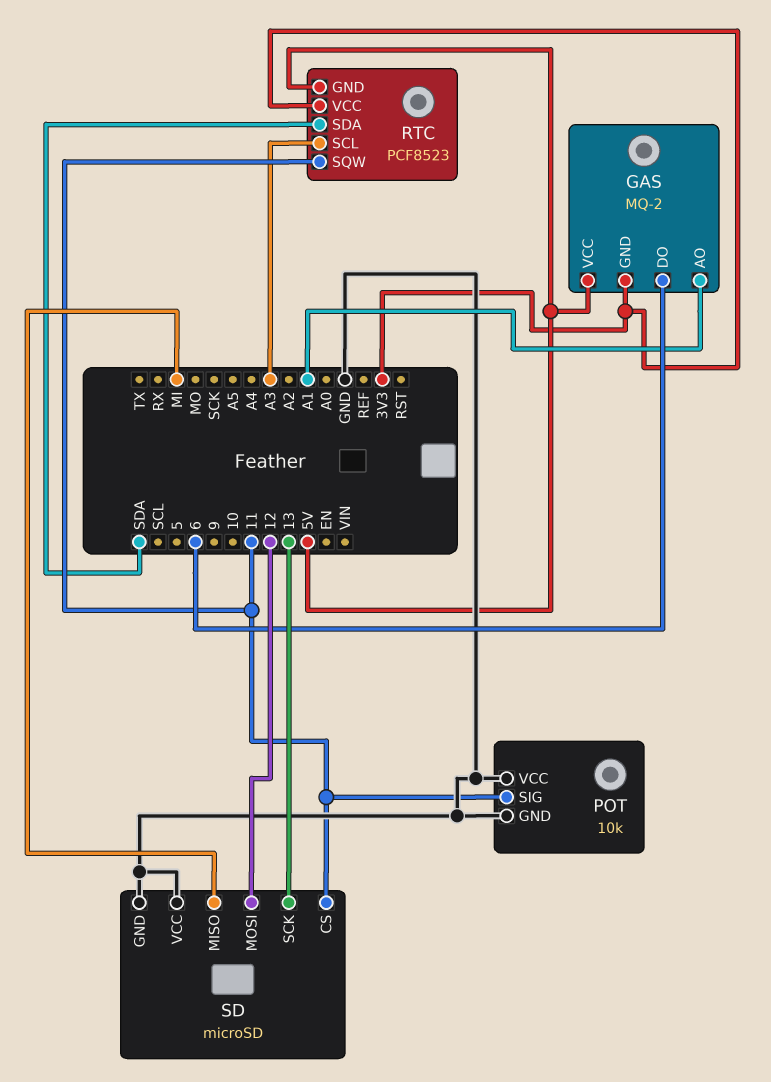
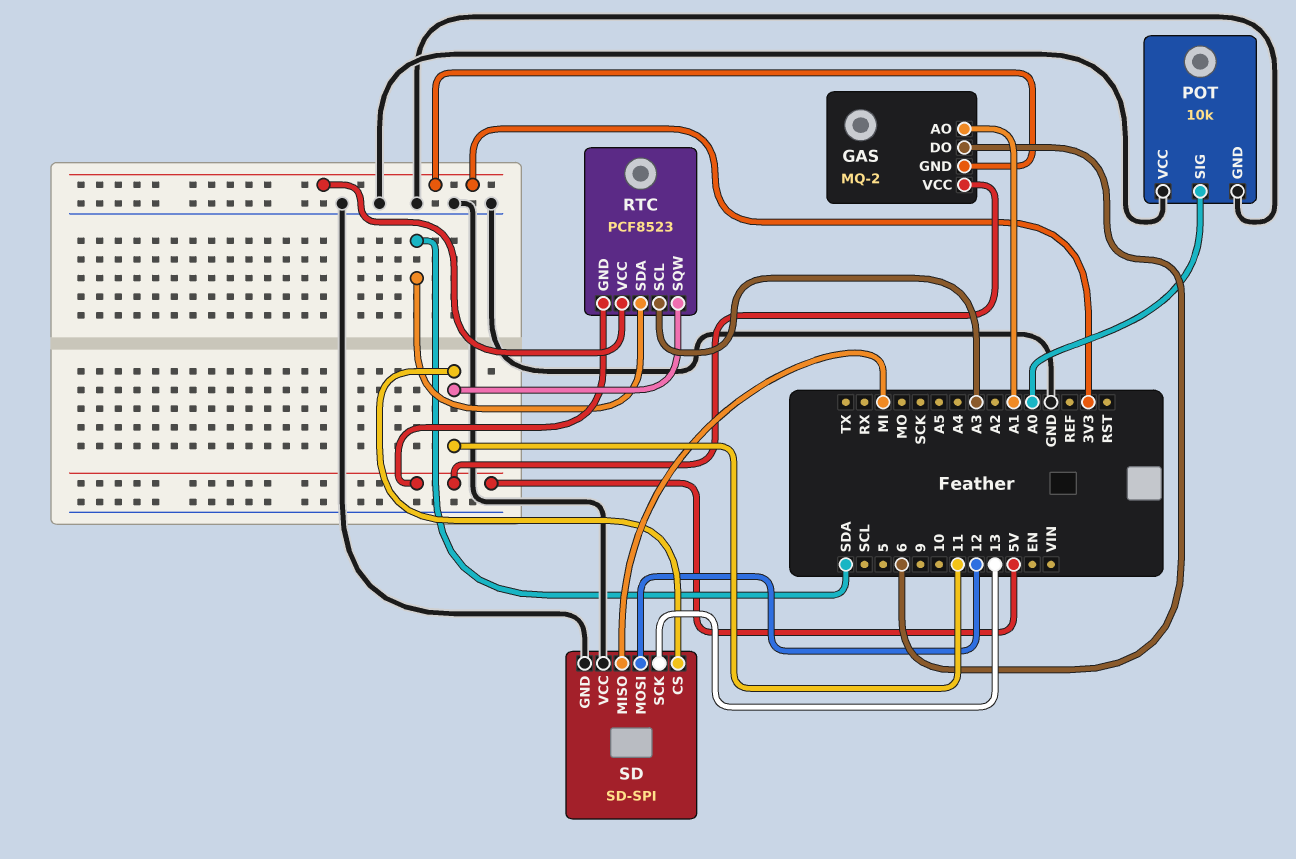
POT pin SIG: 11 -> A0
SD: microSD -> SD-SPI

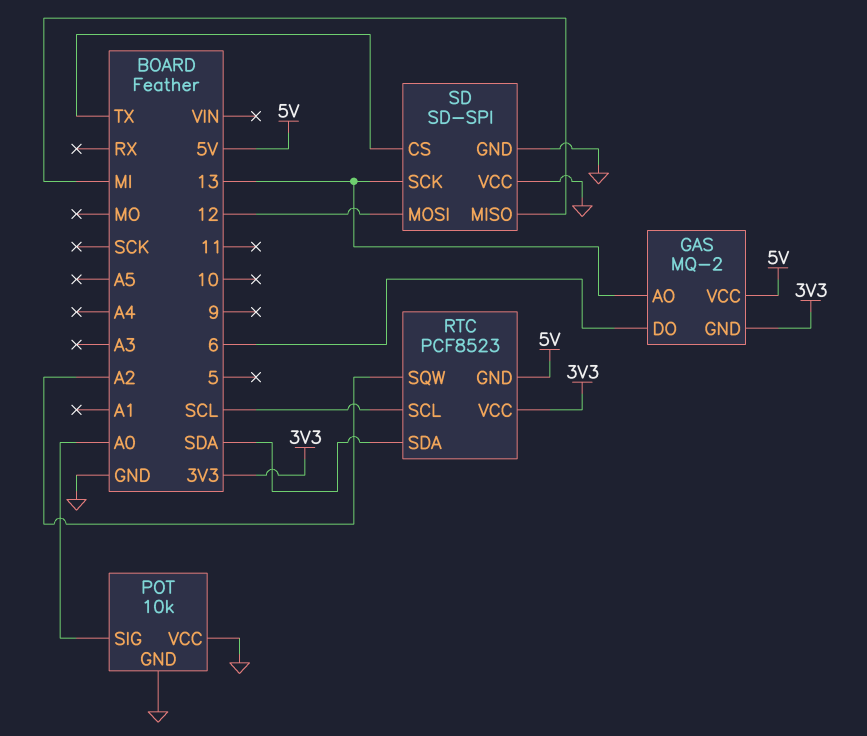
GAS pin AO: A1 -> 13
RTC pin SCL: A3 -> SCL
RTC pin SQW: 11 -> A2
SD pin CS: 11 -> TX

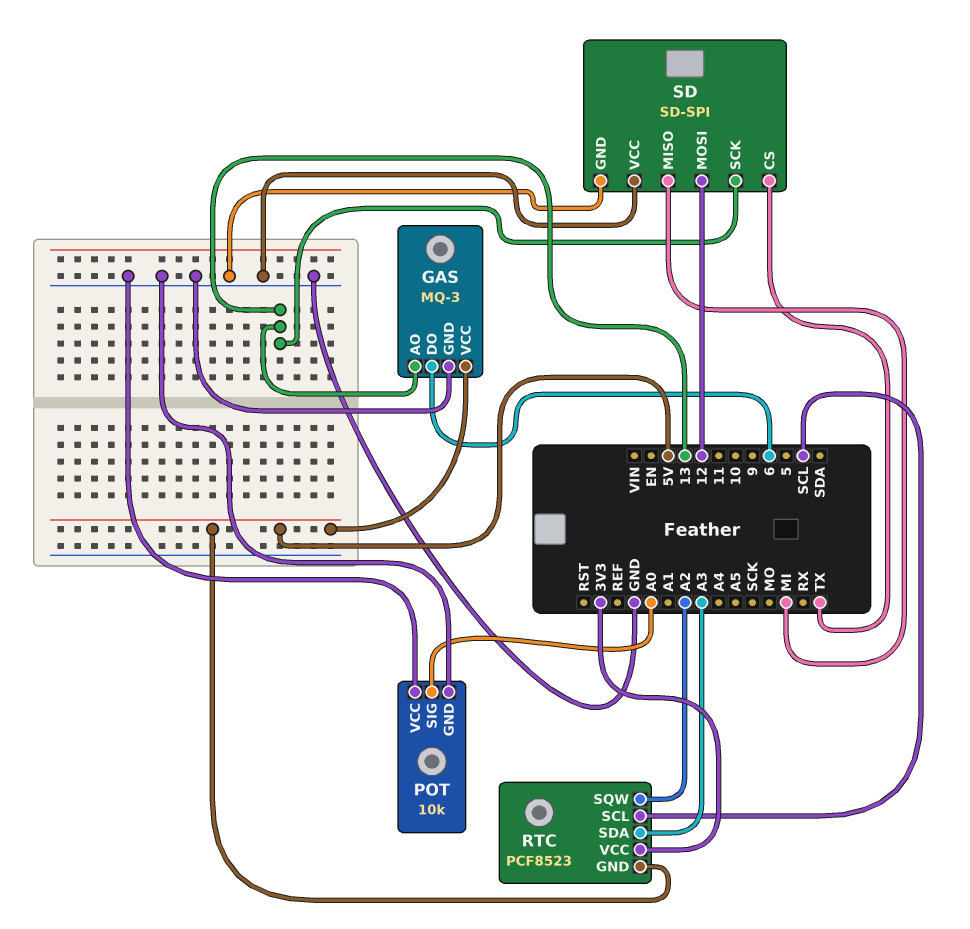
GAS: MQ-2 -> MQ-3
GAS pin GND: 3V3 -> GND
RTC pin SDA: SDA -> A3

